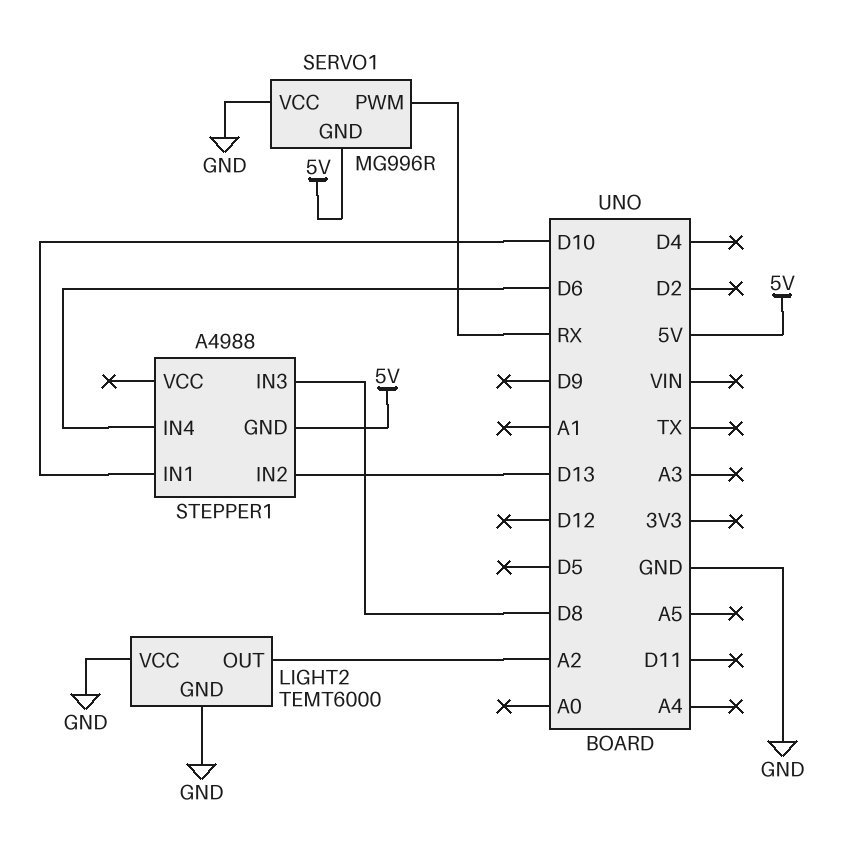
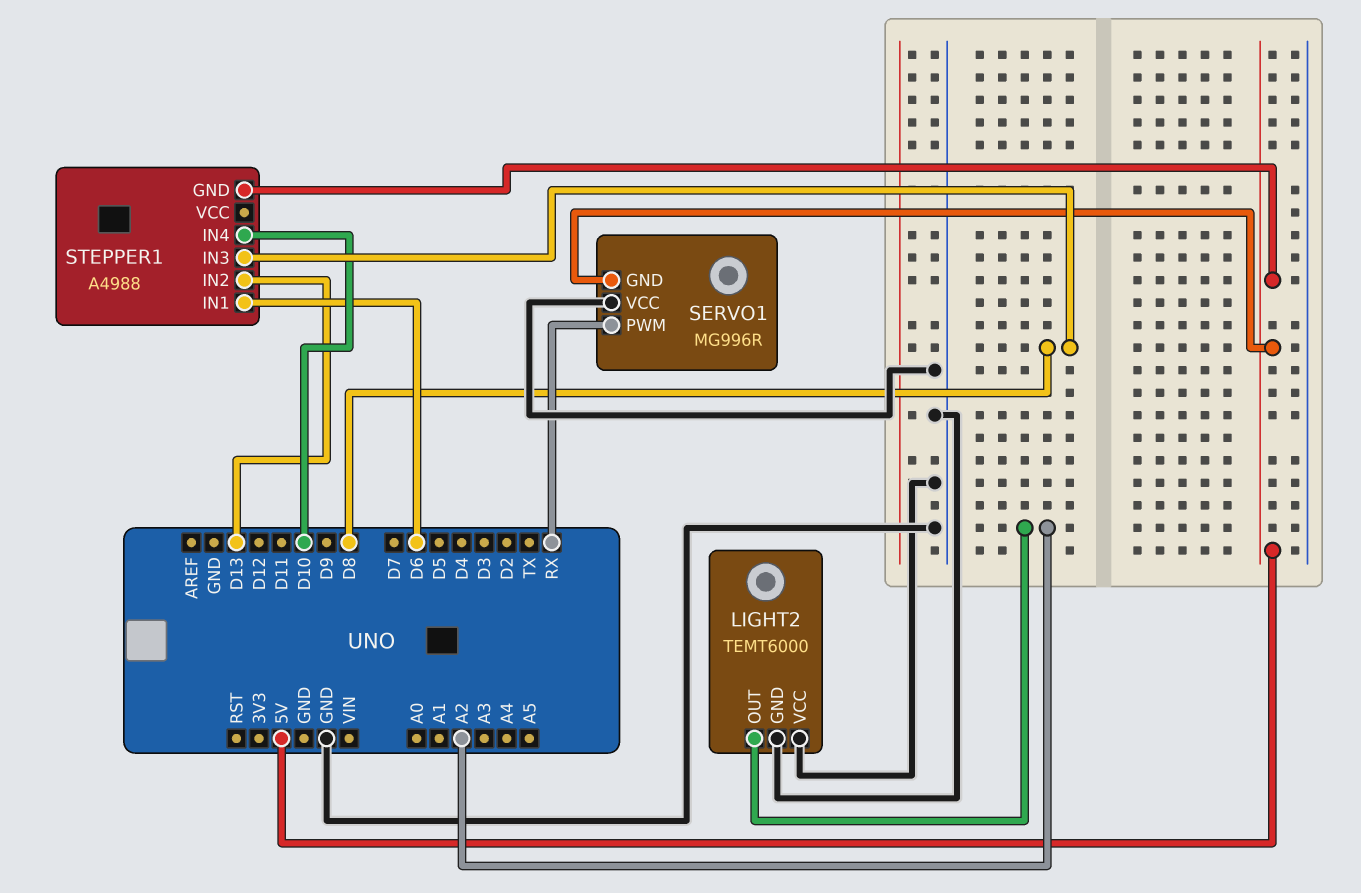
STEPPER1 pin IN1: D10 -> D6
STEPPER1 pin IN4: D6 -> D10

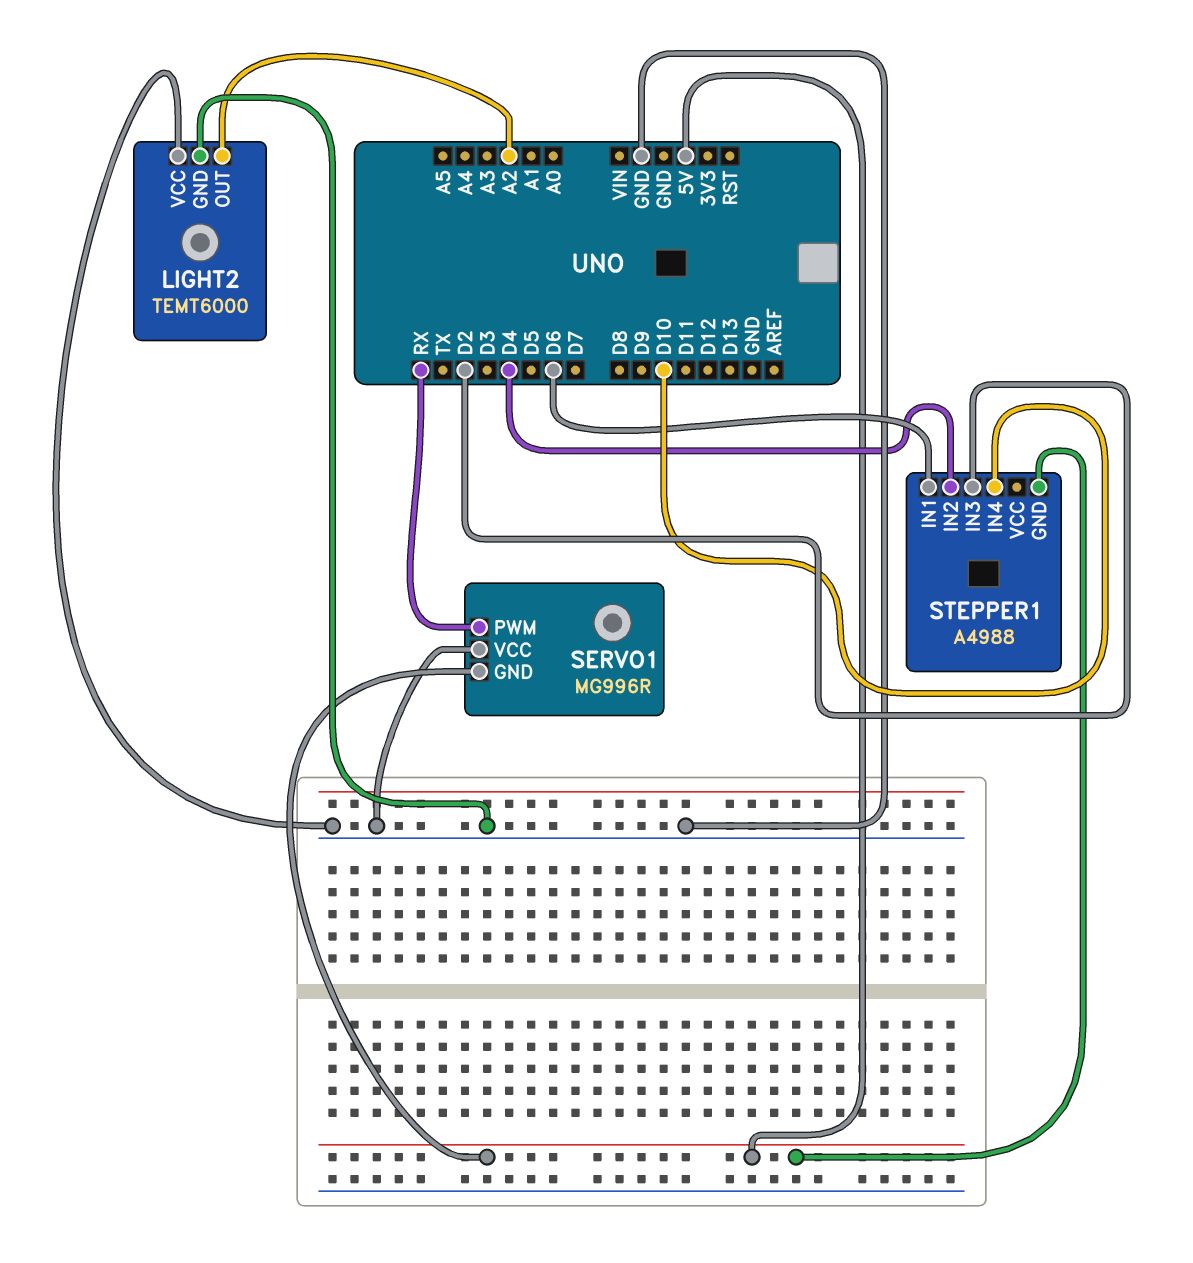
STEPPER1 pin IN2: D13 -> D4
STEPPER1 pin IN3: D8 -> D2

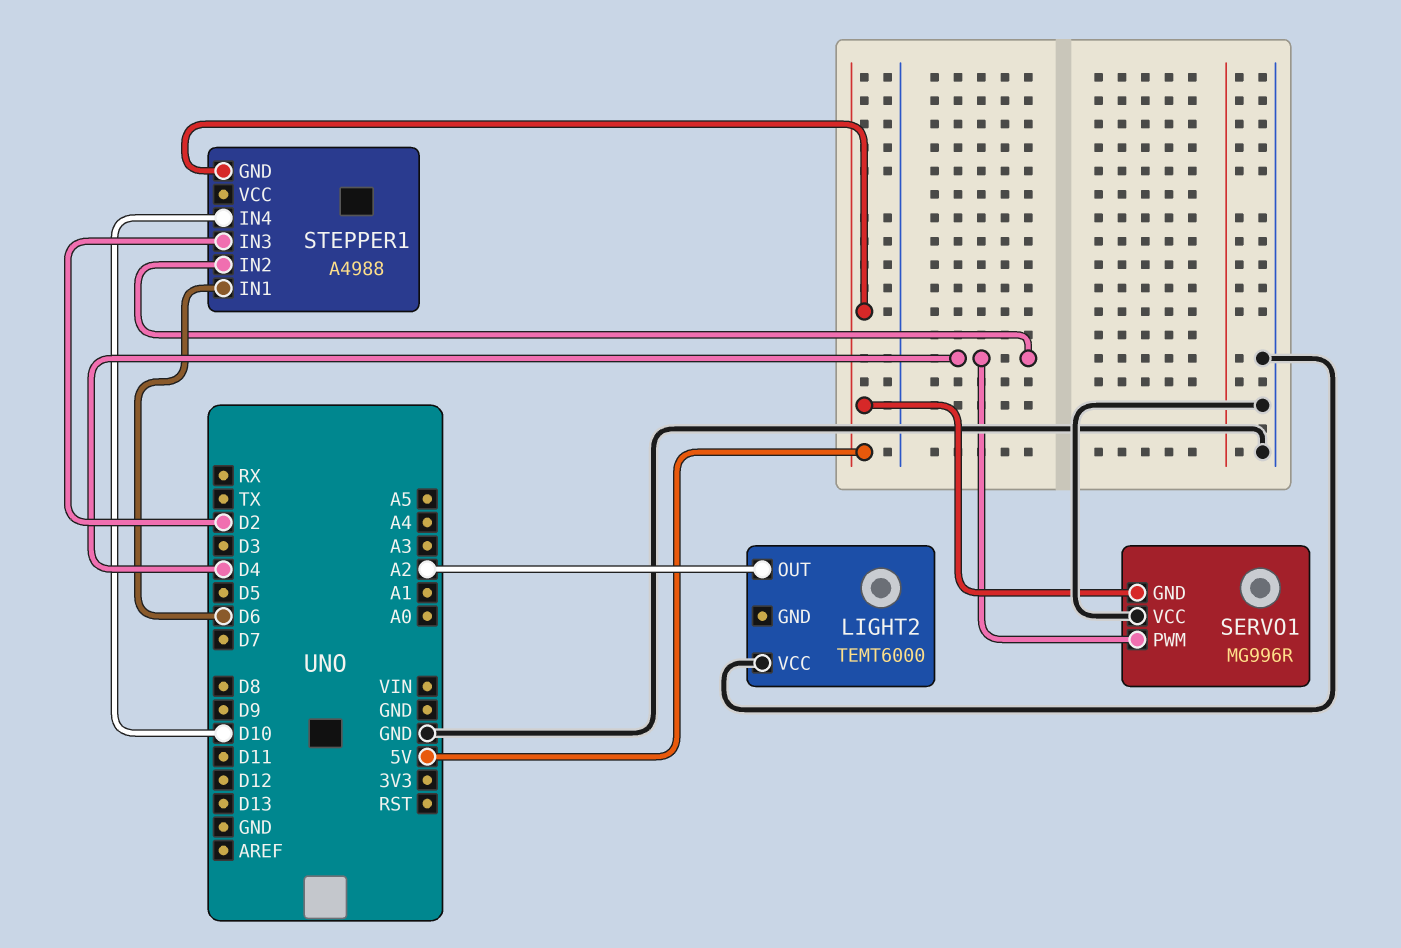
LIGHT2 pin GND: GND -> none
SERVO1 pin PWM: RX -> D4

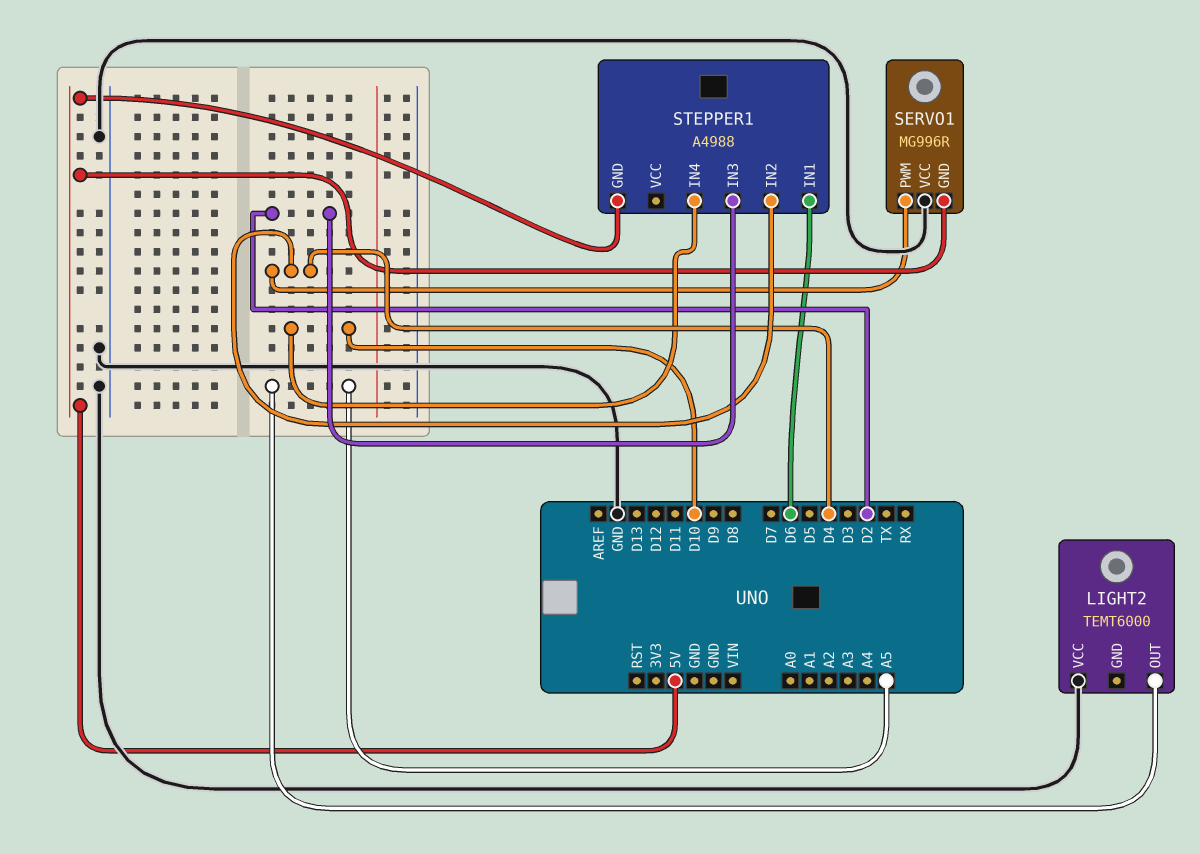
LIGHT2 pin OUT: A2 -> A5

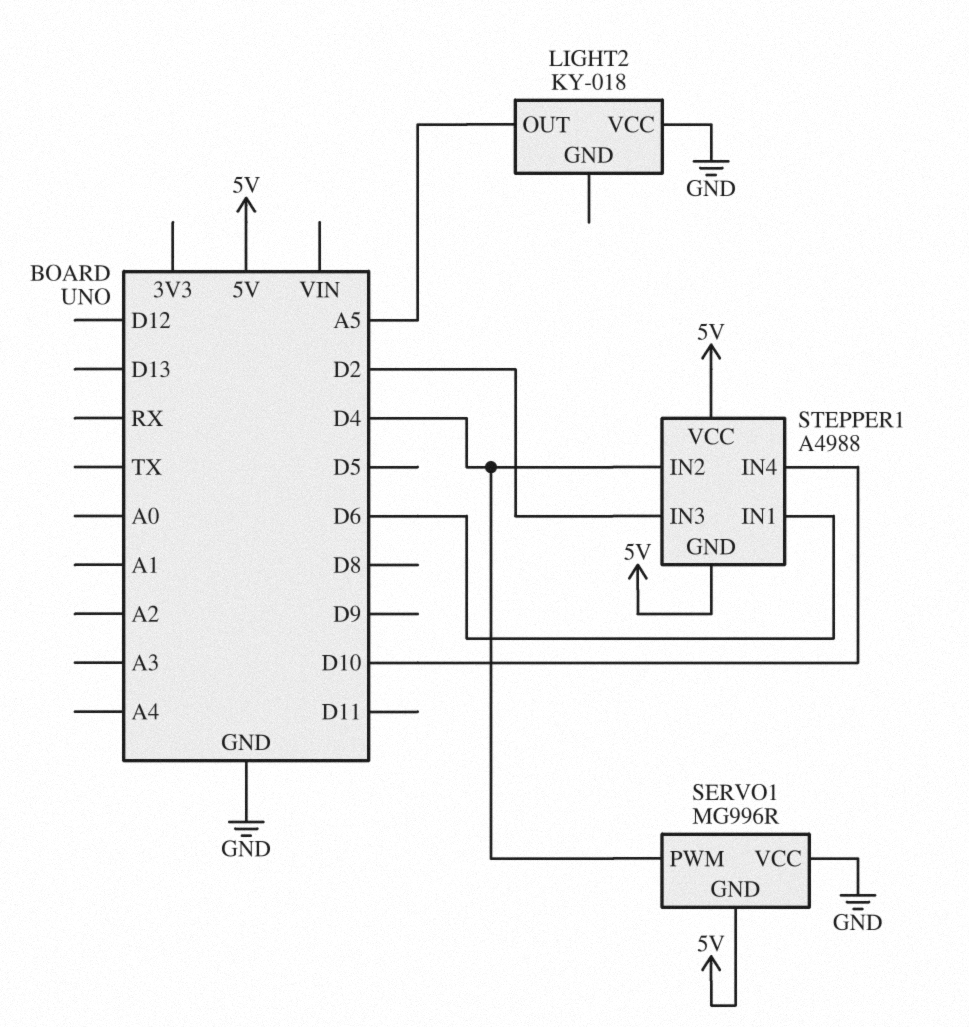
LIGHT2: TEMT6000 -> KY-018
STEPPER1 pin VCC: none -> 5V

